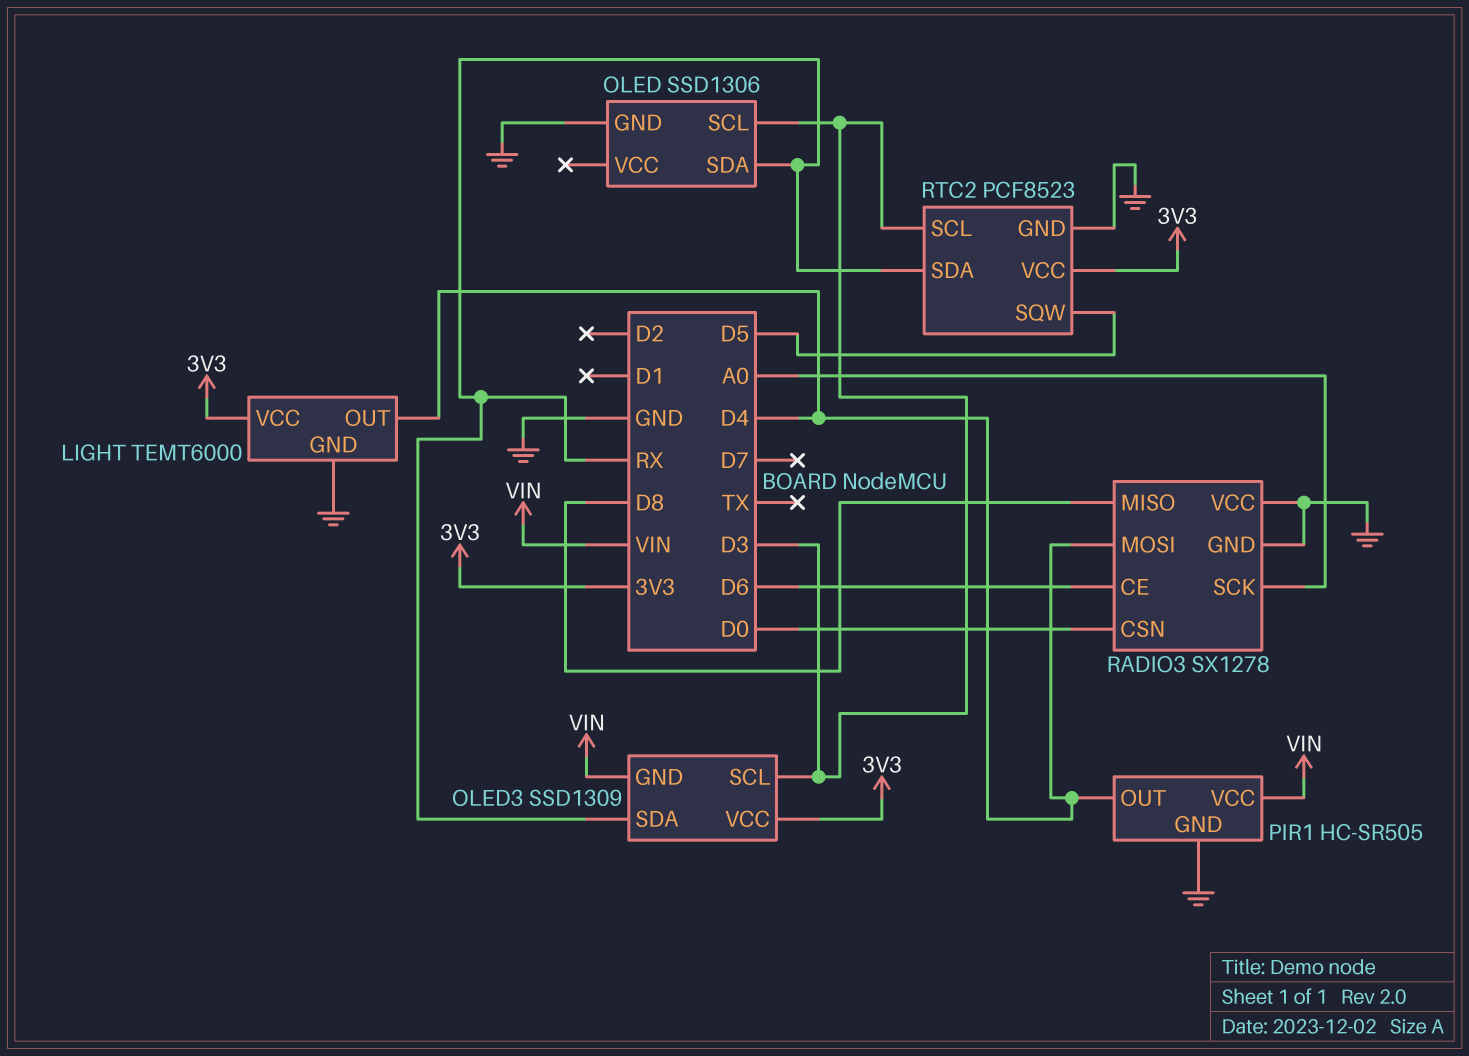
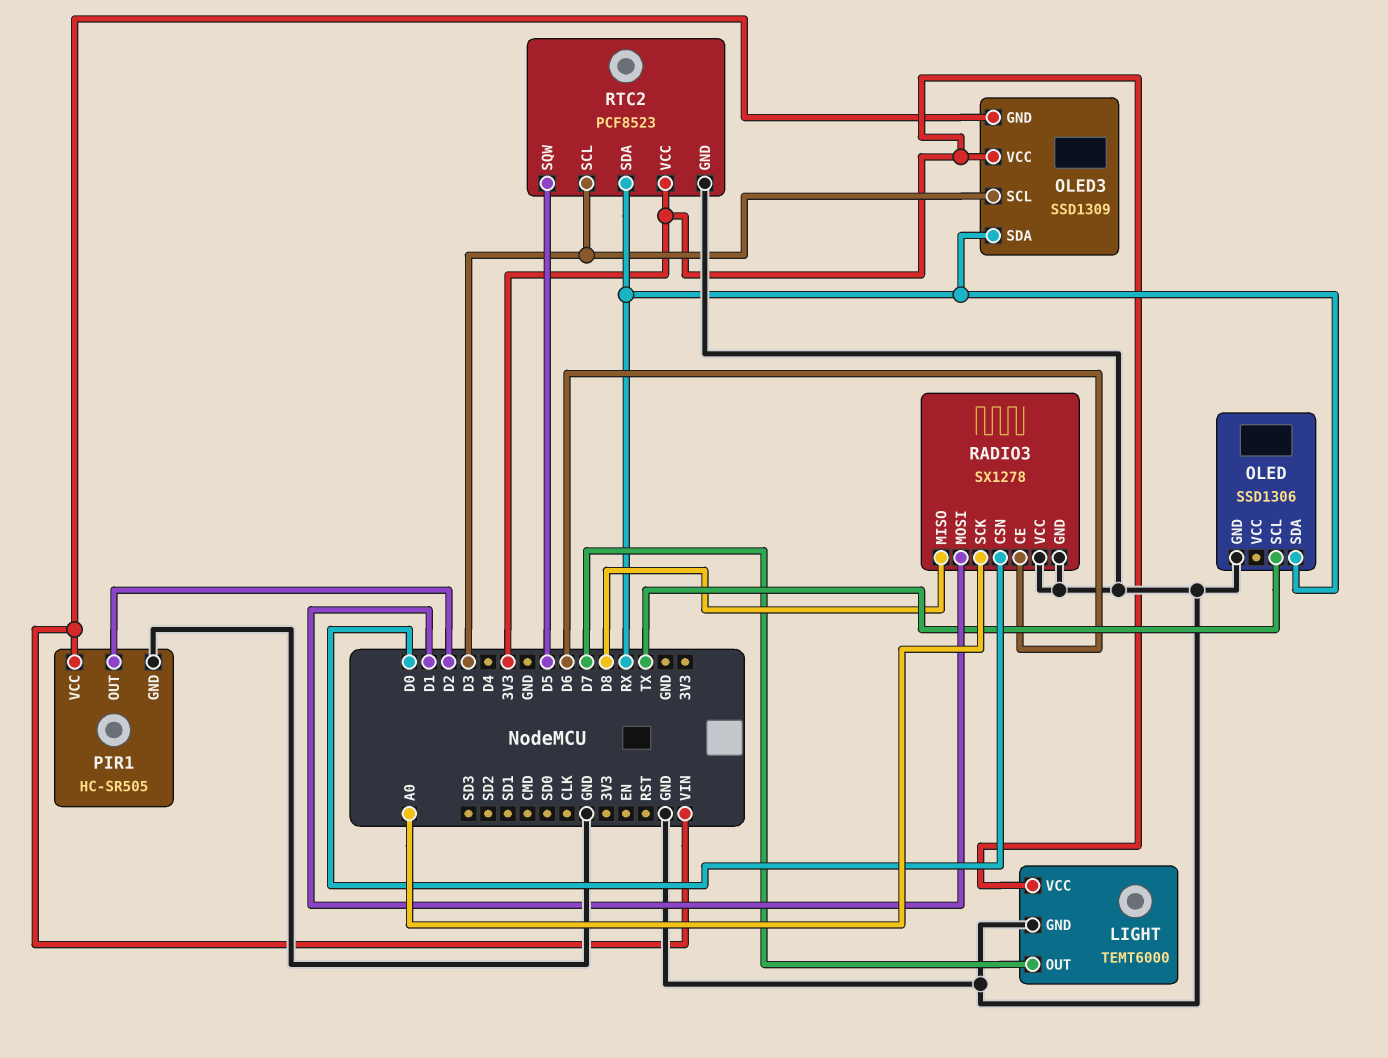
LIGHT pin OUT: D4 -> D7
OLED pin SCL: D3 -> TX
PIR1 pin OUT: D4 -> D2
RADIO3 pin MOSI: D4 -> D1

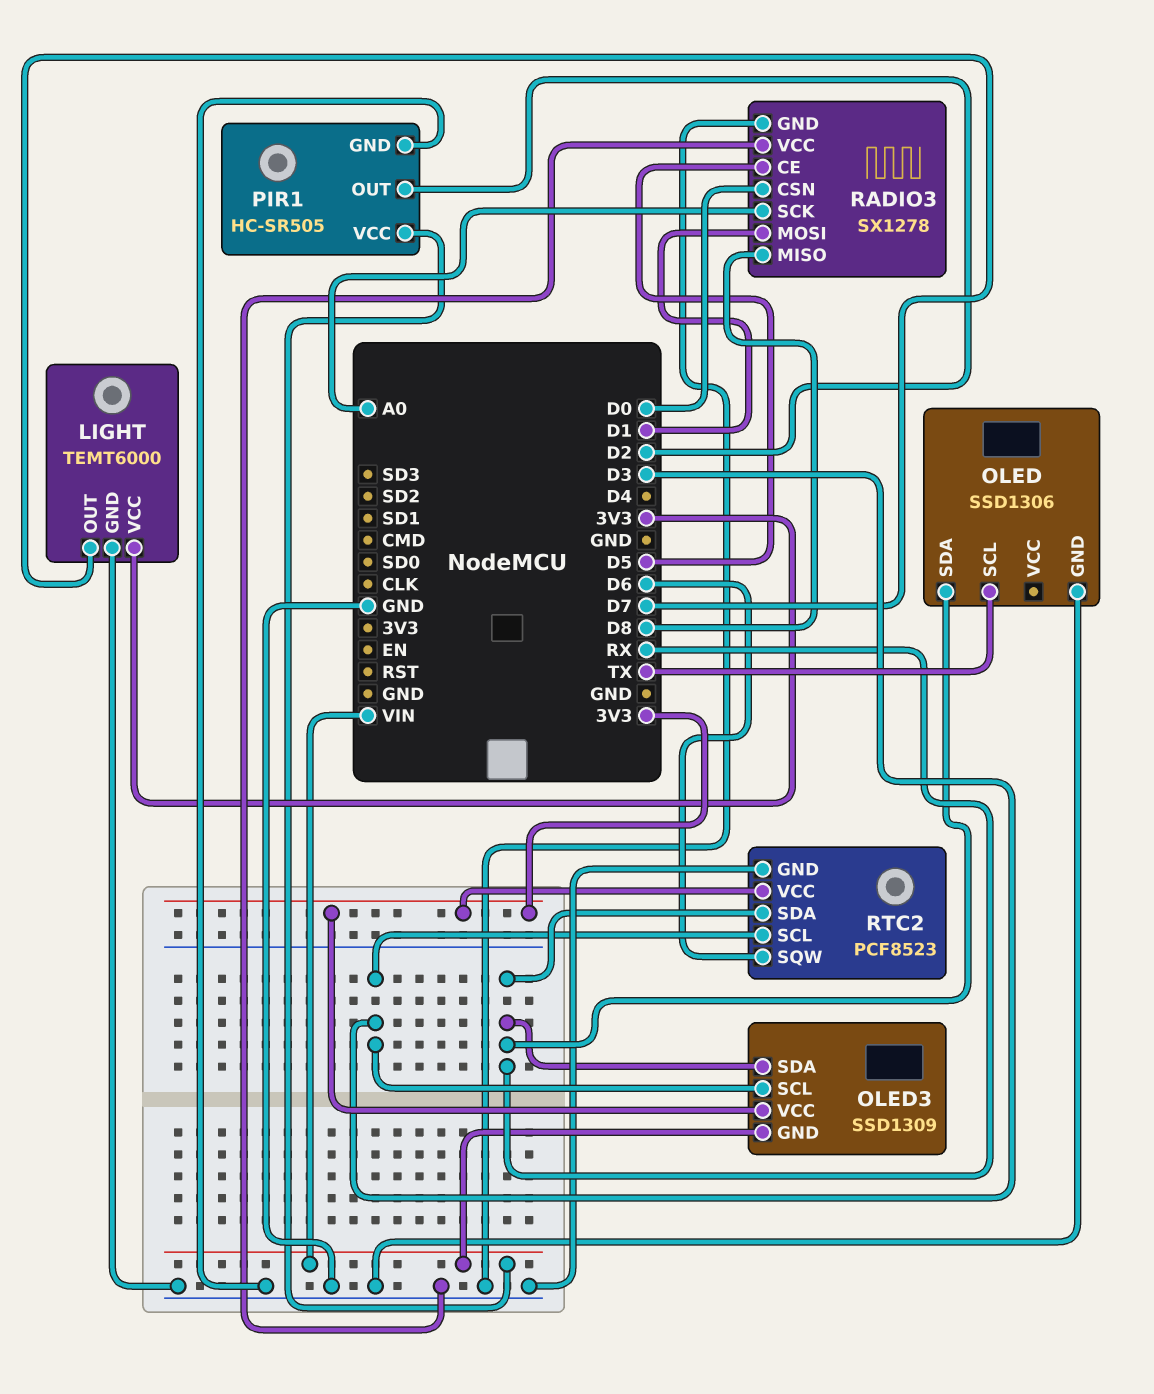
RADIO3 pin CE: D6 -> D5
RTC2 pin SQW: D5 -> D6

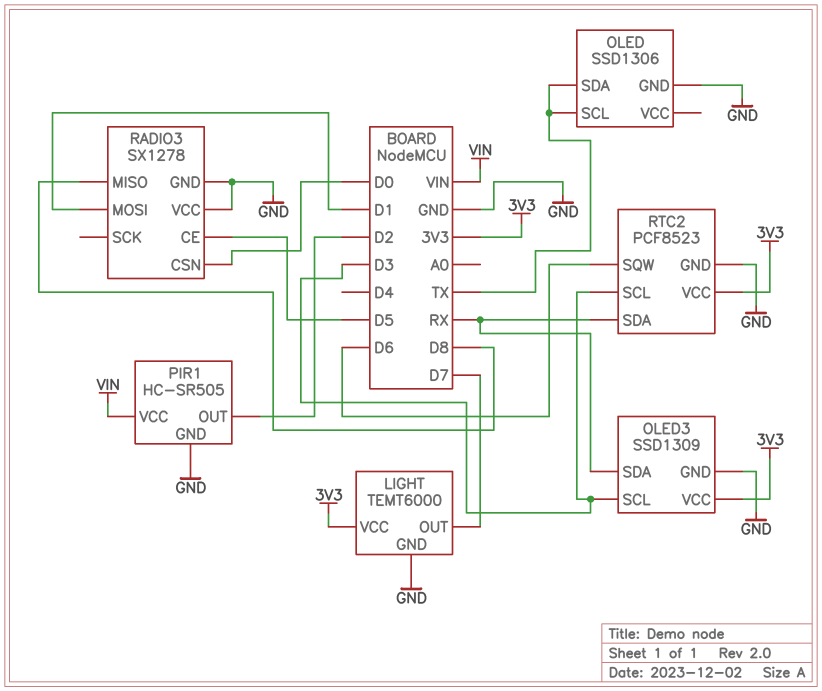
OLED pin SDA: RX -> TX
OLED3 pin GND: VIN -> GND
RADIO3 pin SCK: A0 -> none

